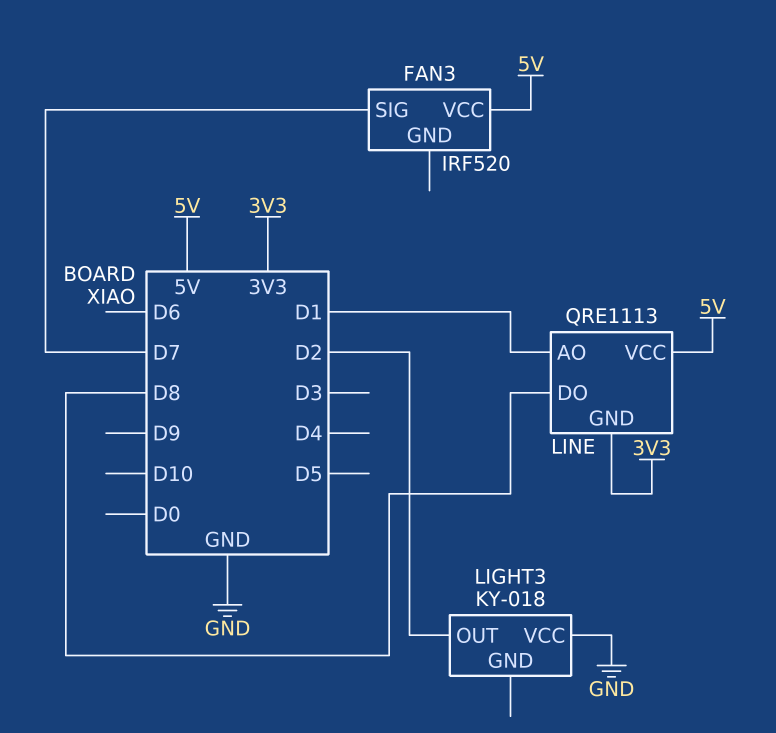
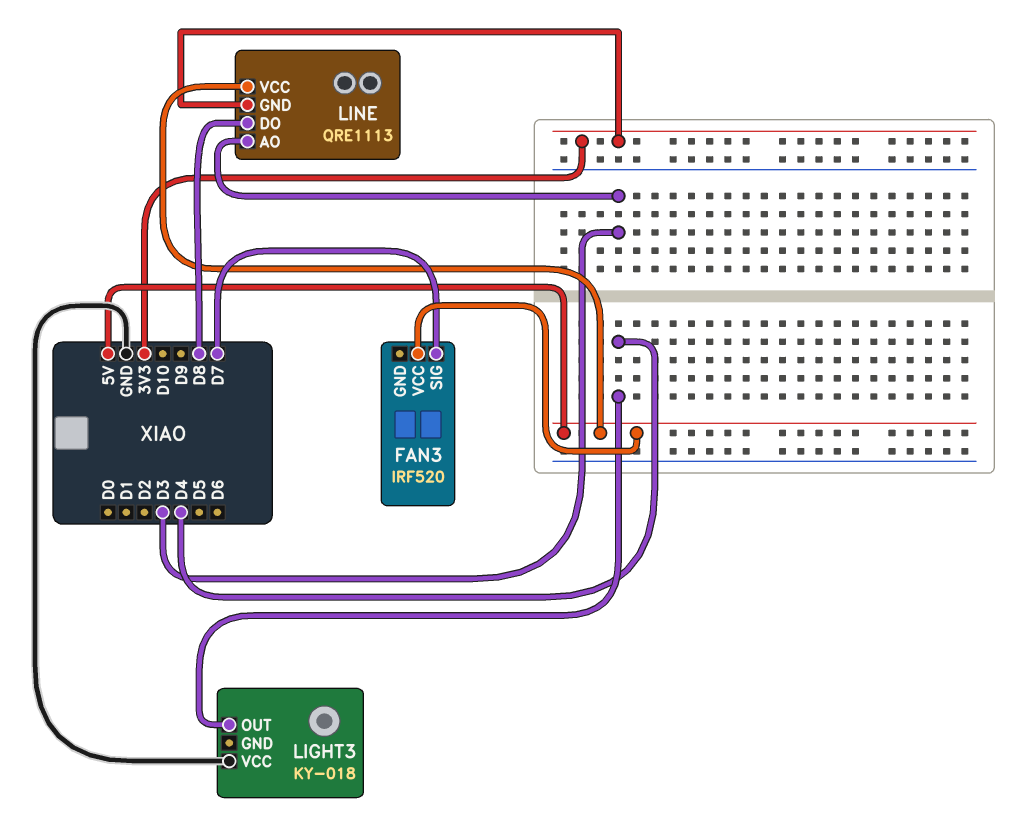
LIGHT3 pin OUT: D2 -> D4
LINE pin AO: D1 -> D3

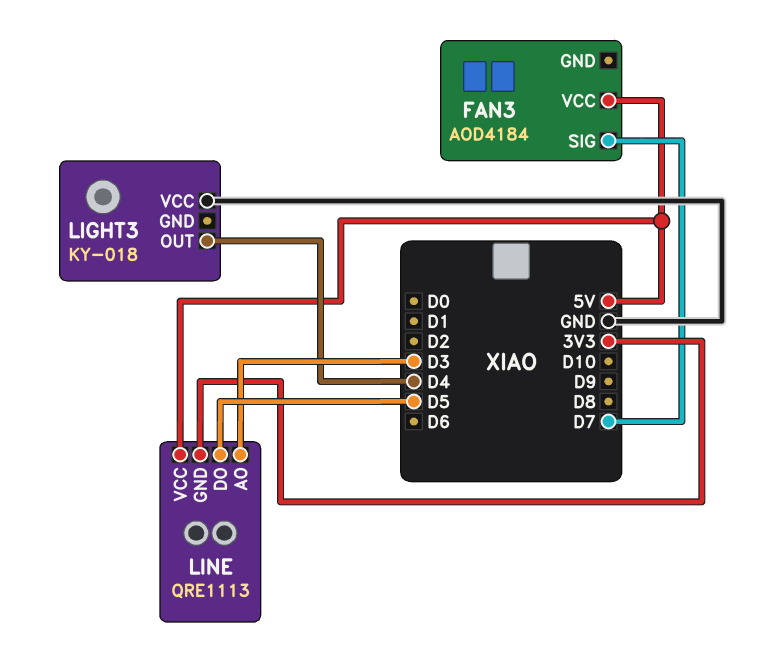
FAN3: IRF520 -> AOD4184
LINE pin DO: D8 -> D5

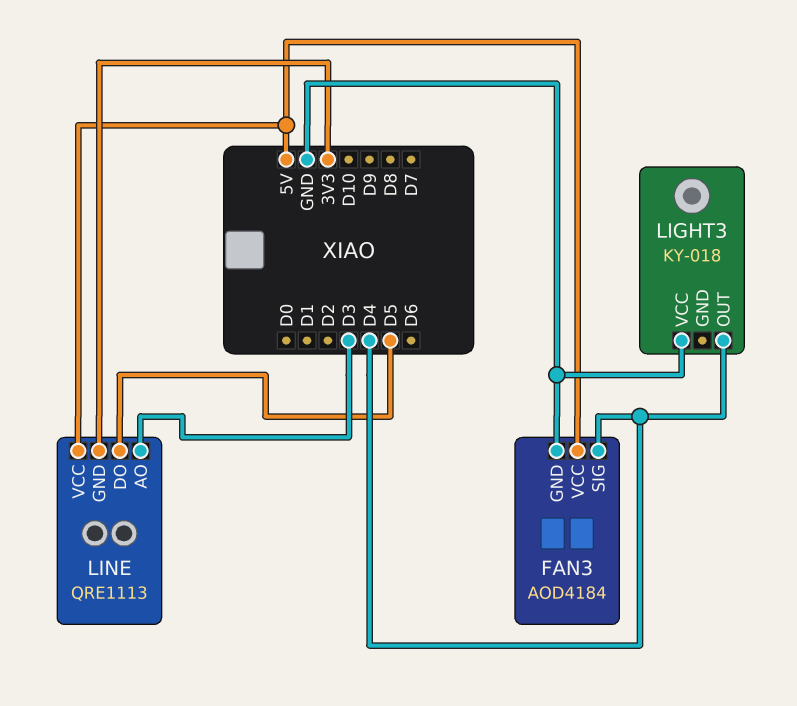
FAN3 pin GND: none -> GND
FAN3 pin SIG: D7 -> D4

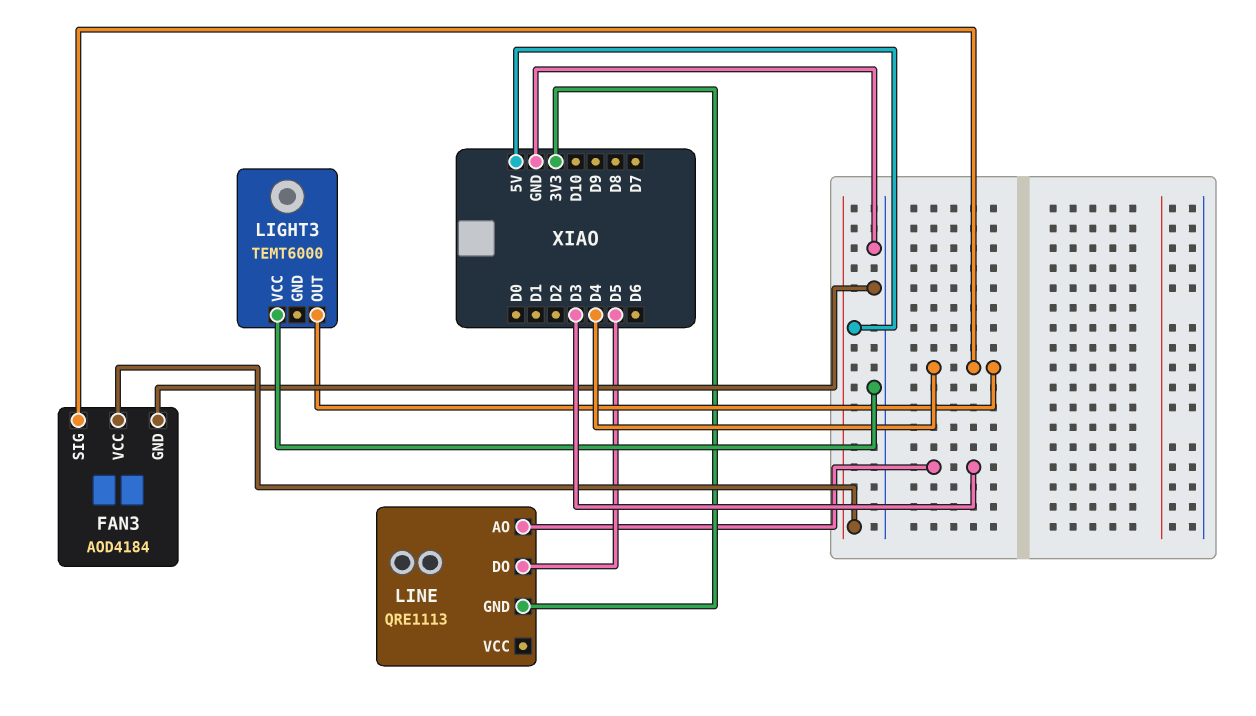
LIGHT3: KY-018 -> TEMT6000
LINE pin VCC: 5V -> none

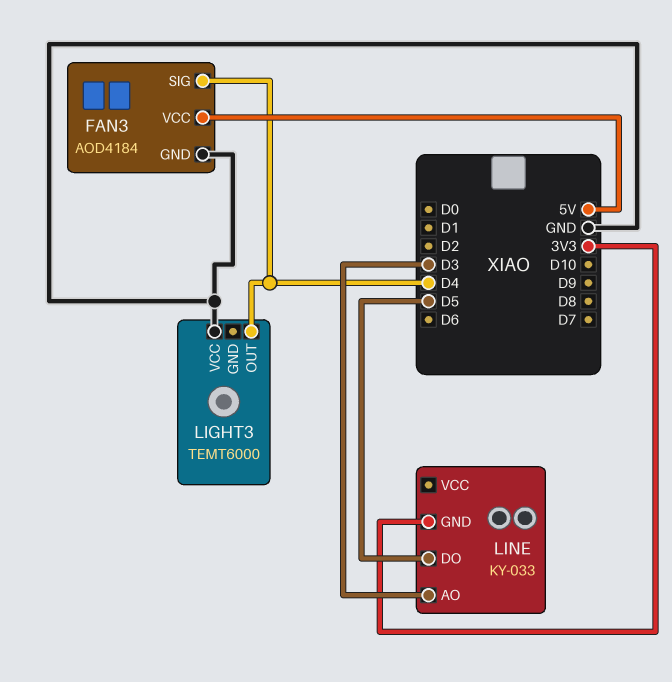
LINE: QRE1113 -> KY-033

